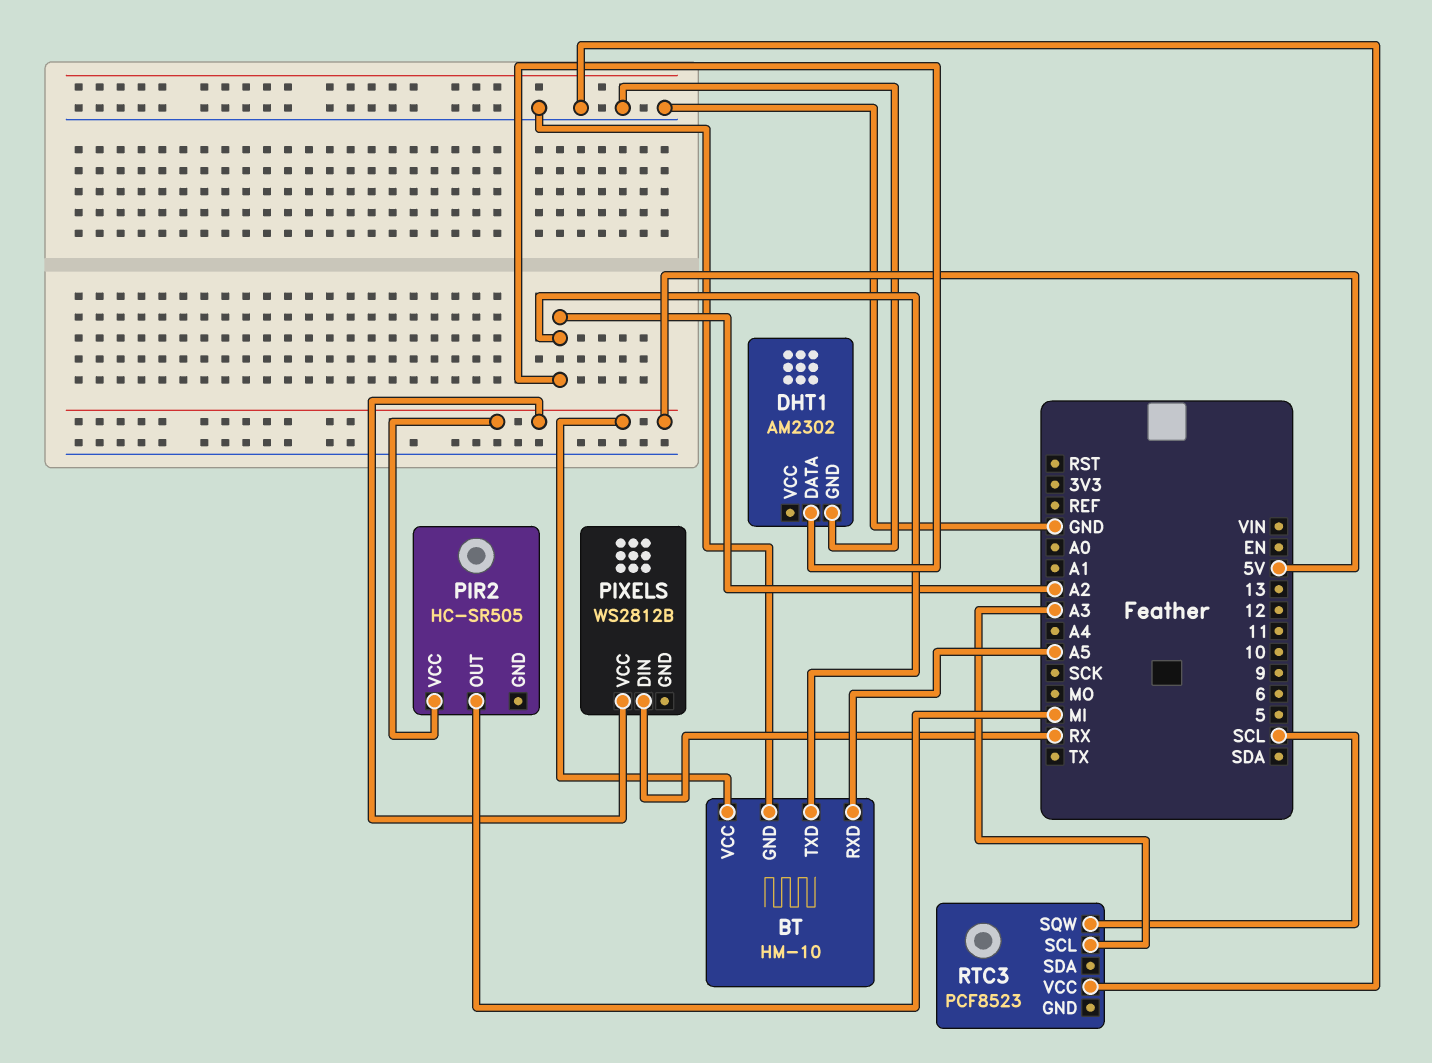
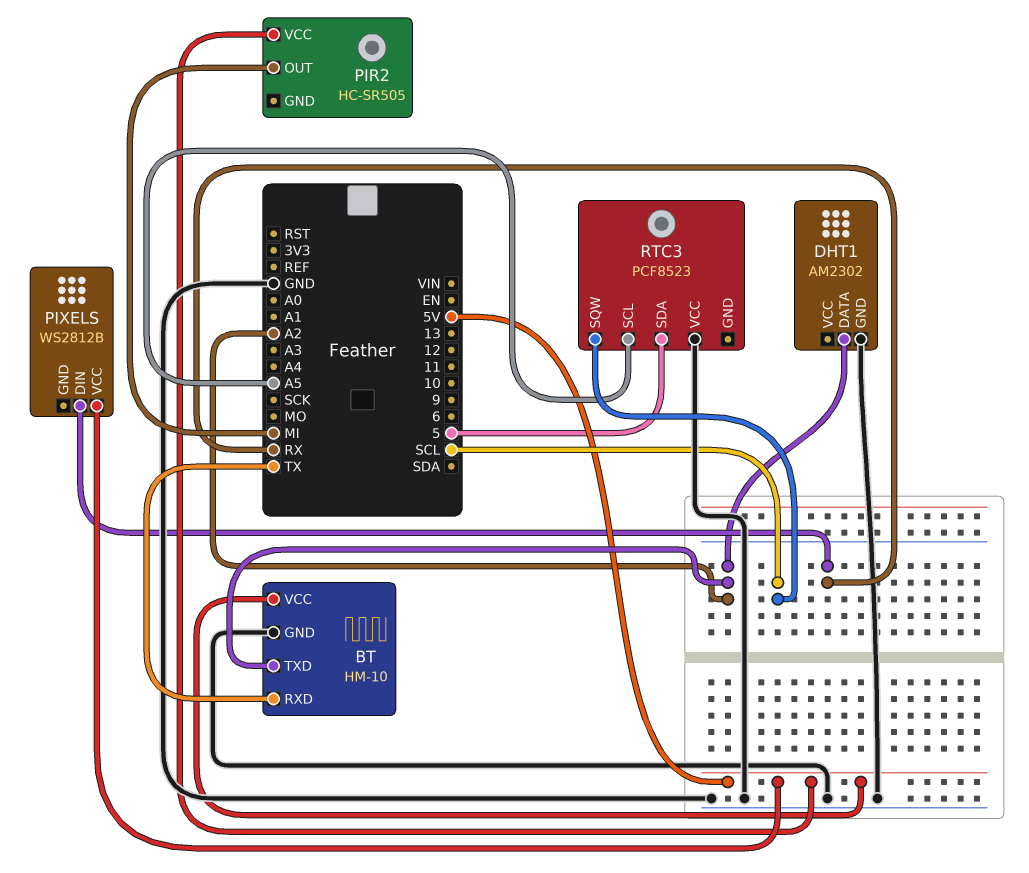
BT pin RXD: A5 -> TX
RTC3 pin SCL: A3 -> A5
RTC3 pin SDA: none -> 5

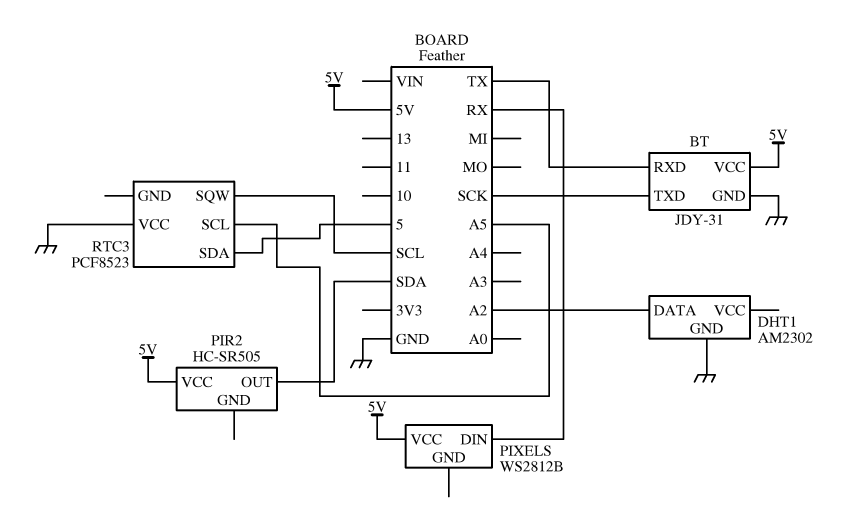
BT: HM-10 -> JDY-31
BT pin TXD: A2 -> SCK
PIR2 pin OUT: MI -> SDA

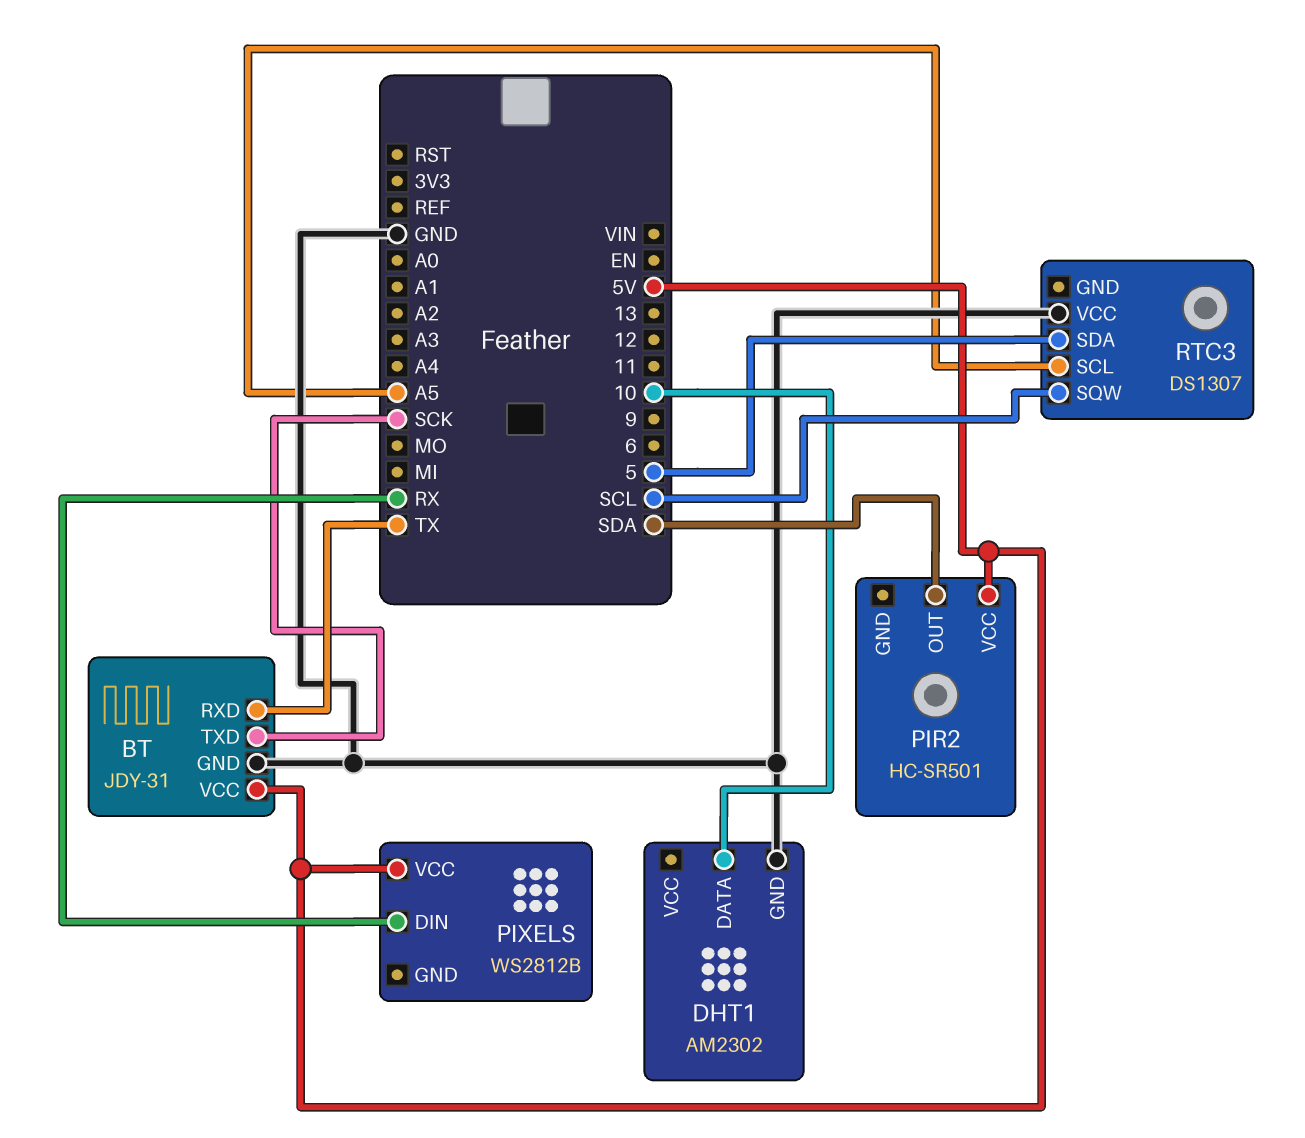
DHT1 pin DATA: A2 -> 10
PIR2: HC-SR505 -> HC-SR501
RTC3: PCF8523 -> DS1307

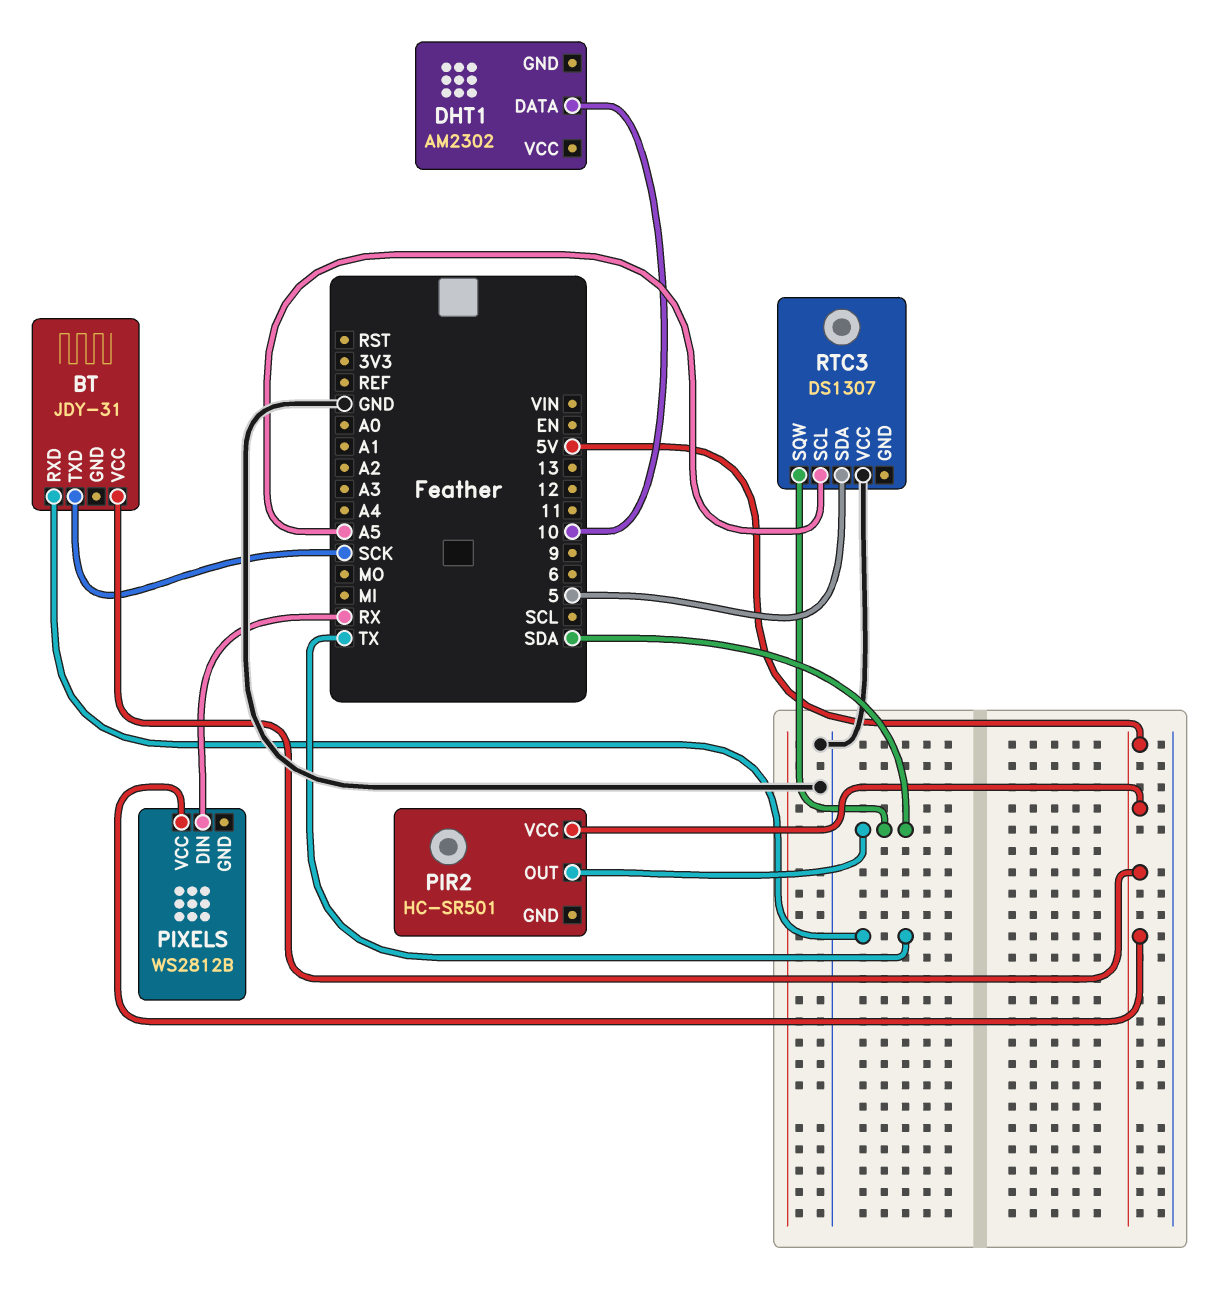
BT pin GND: GND -> none
DHT1 pin GND: GND -> none
RTC3 pin SQW: SCL -> SDA

